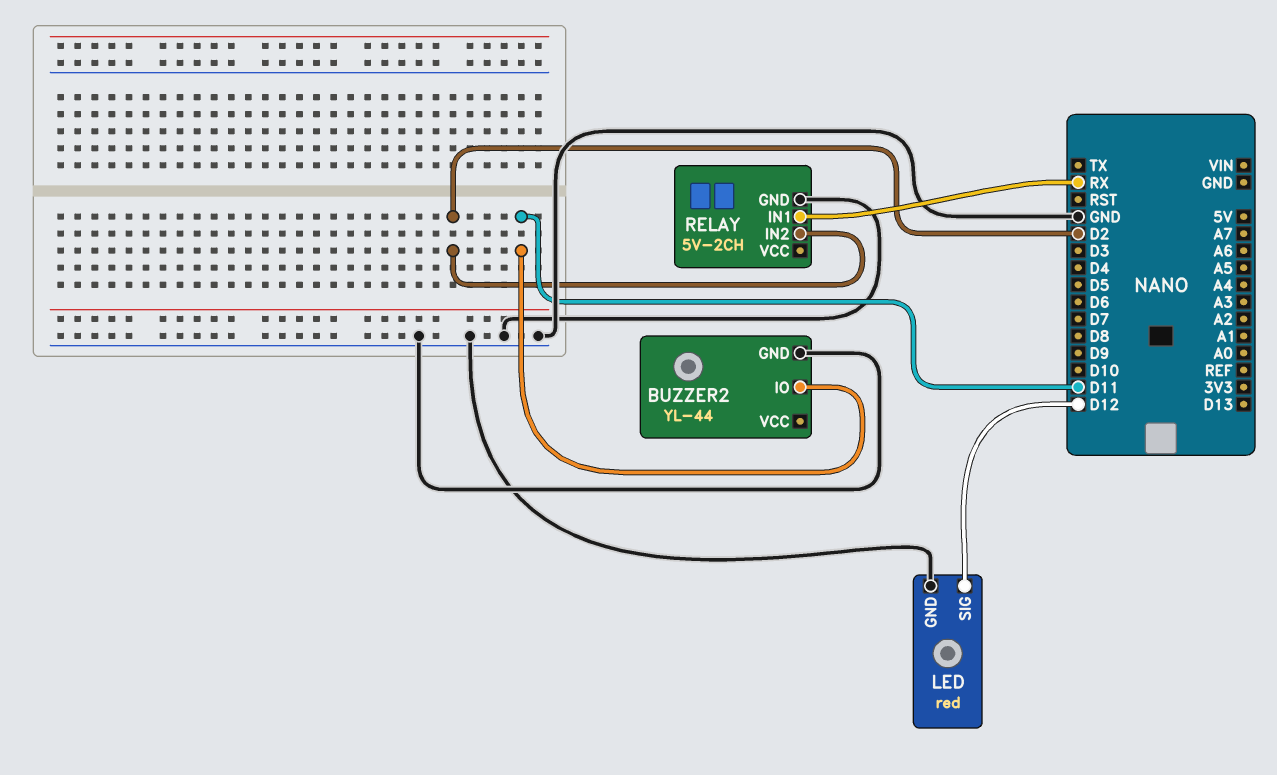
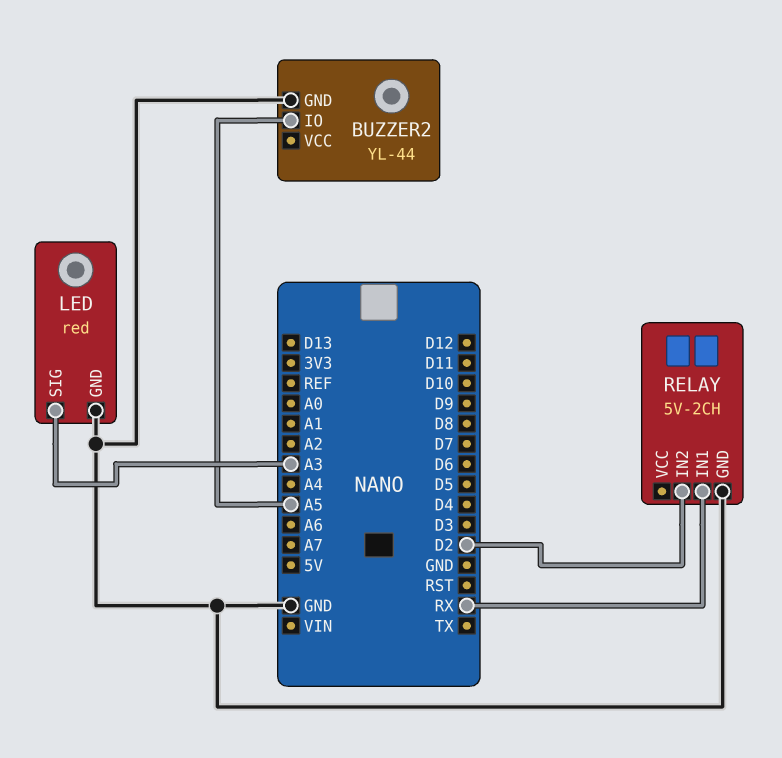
BUZZER2 pin IO: D11 -> A5
LED pin SIG: D12 -> A3

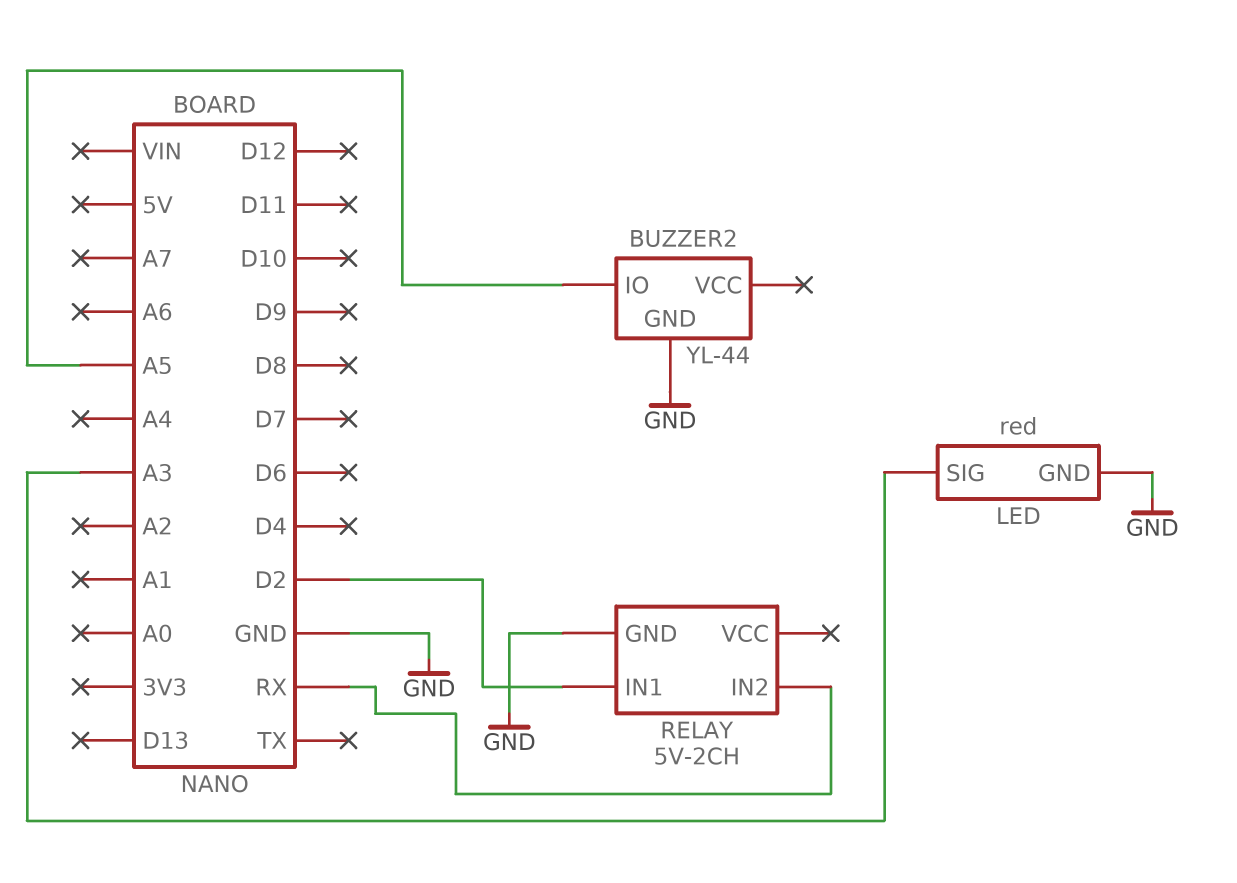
RELAY pin IN1: RX -> D2
RELAY pin IN2: D2 -> RX

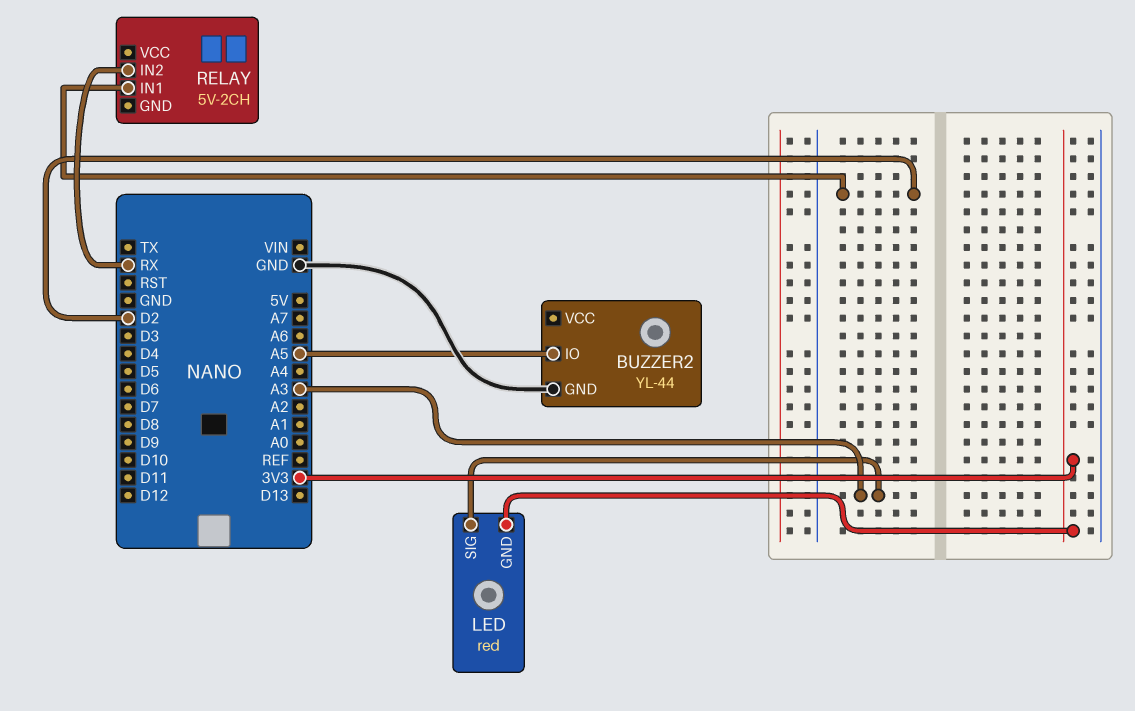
LED pin GND: GND -> 3V3
RELAY pin GND: GND -> none

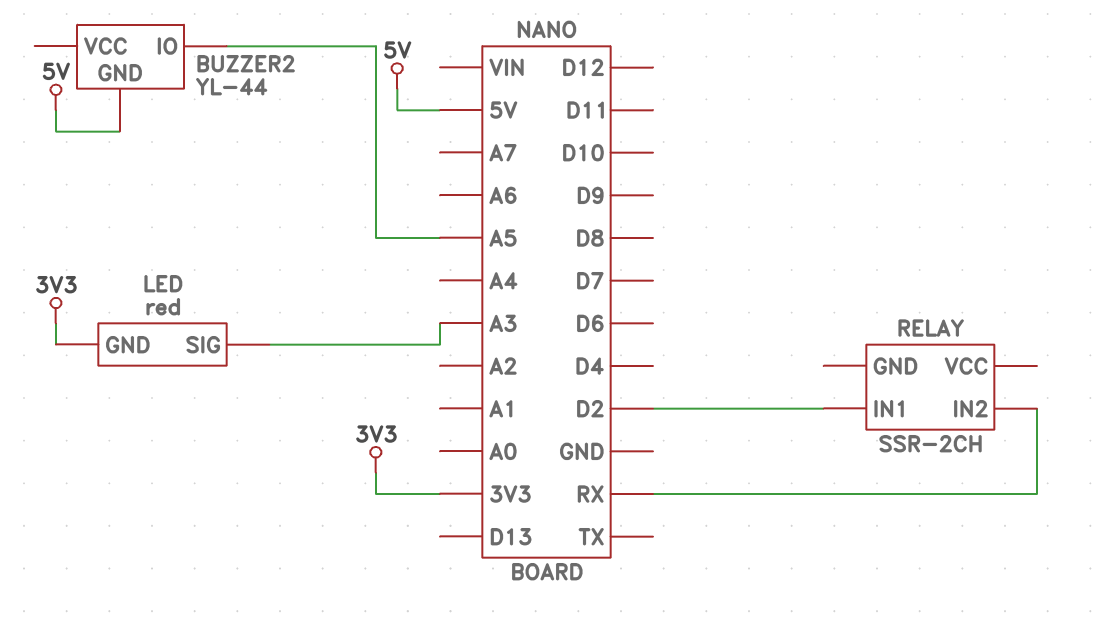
BUZZER2 pin GND: GND -> 5V
RELAY: 5V-2CH -> SSR-2CH

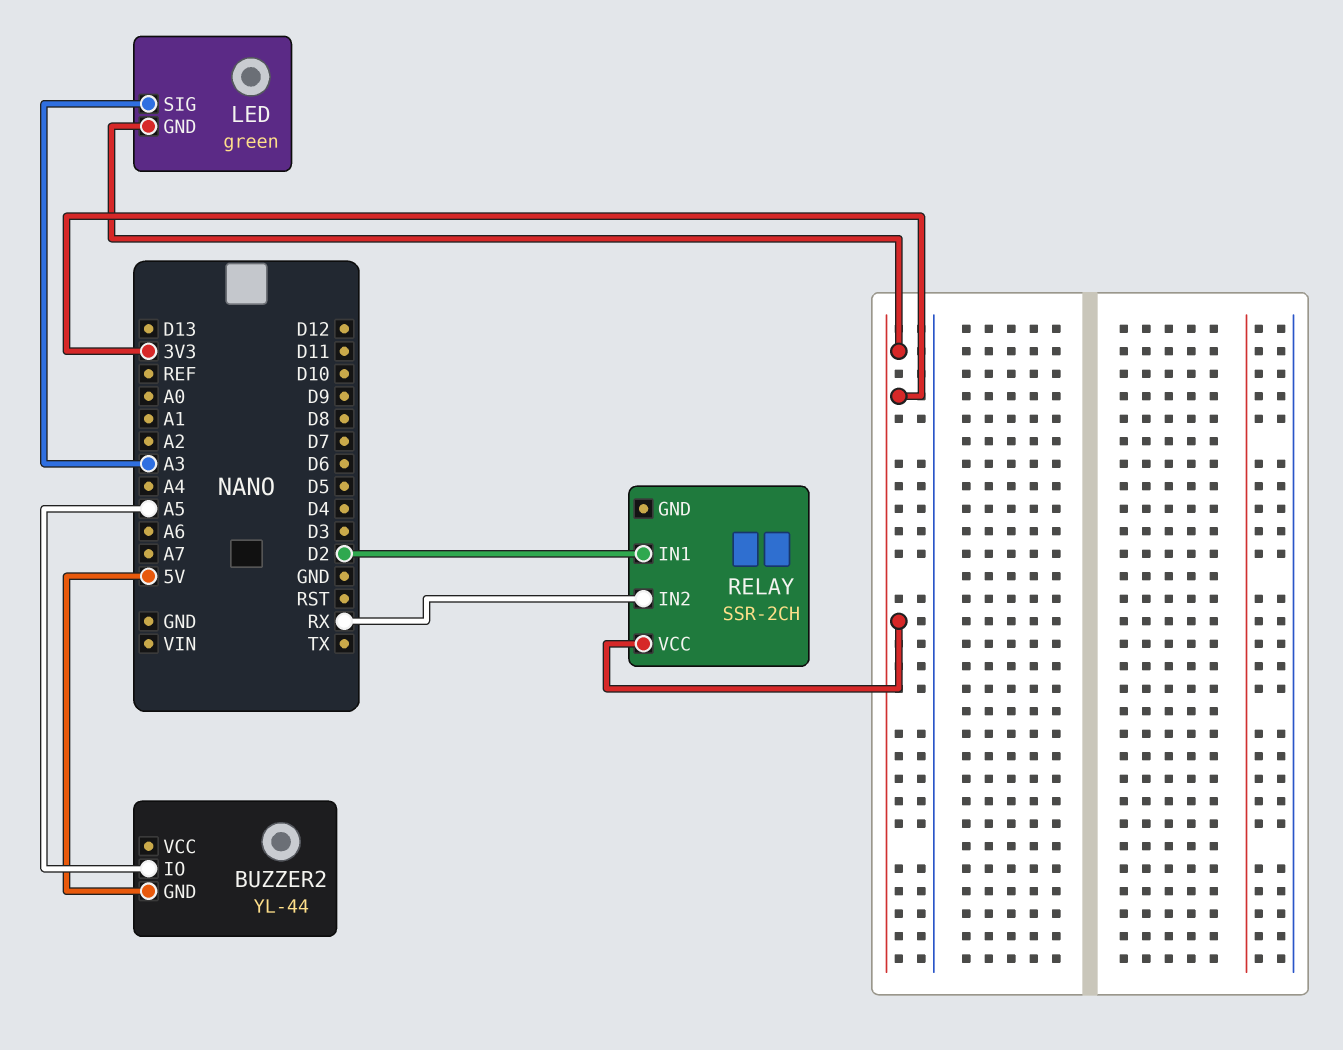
LED: red -> green
RELAY pin VCC: none -> 3V3

